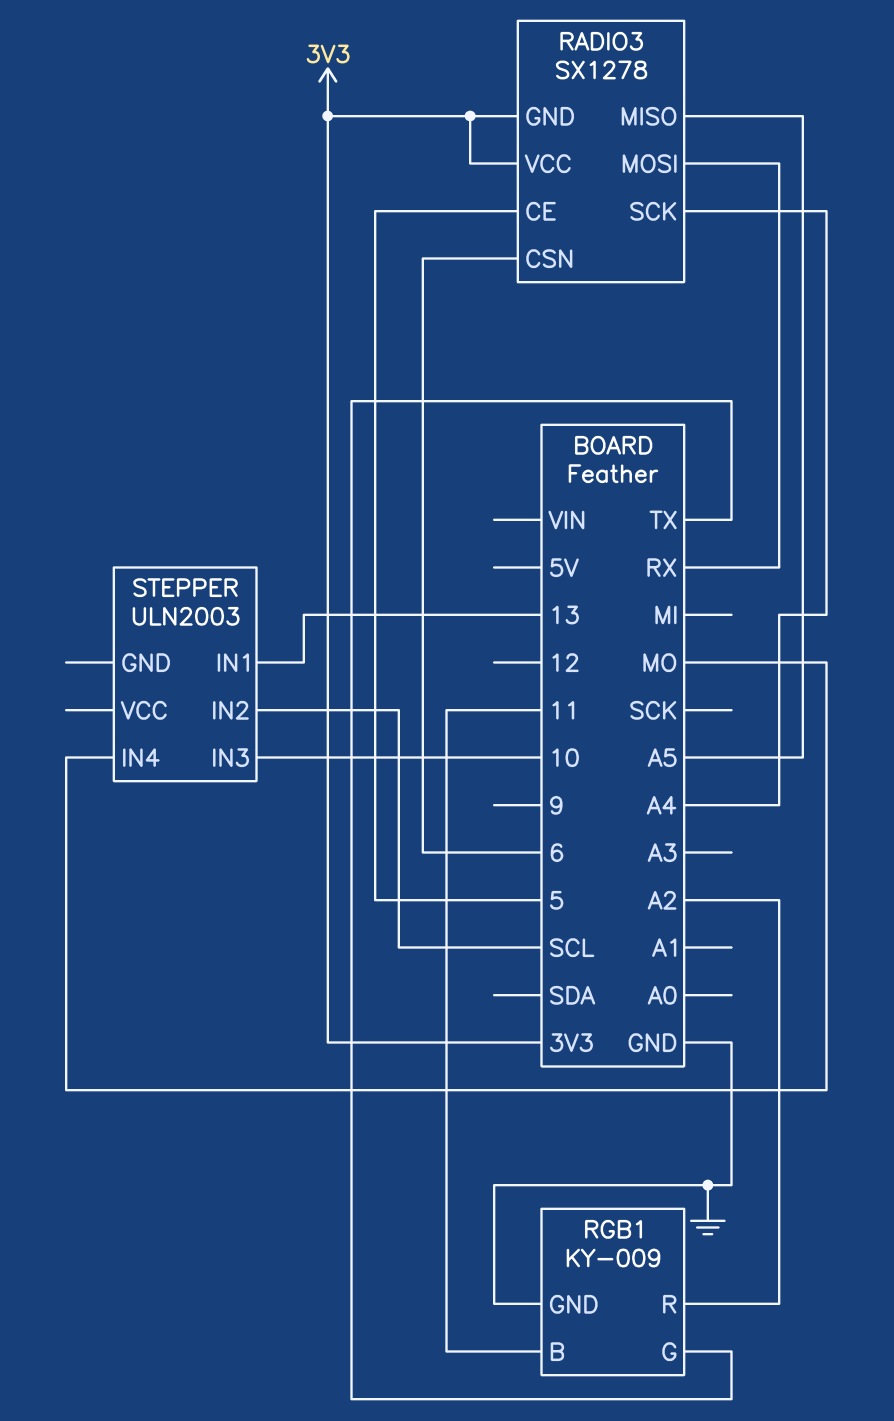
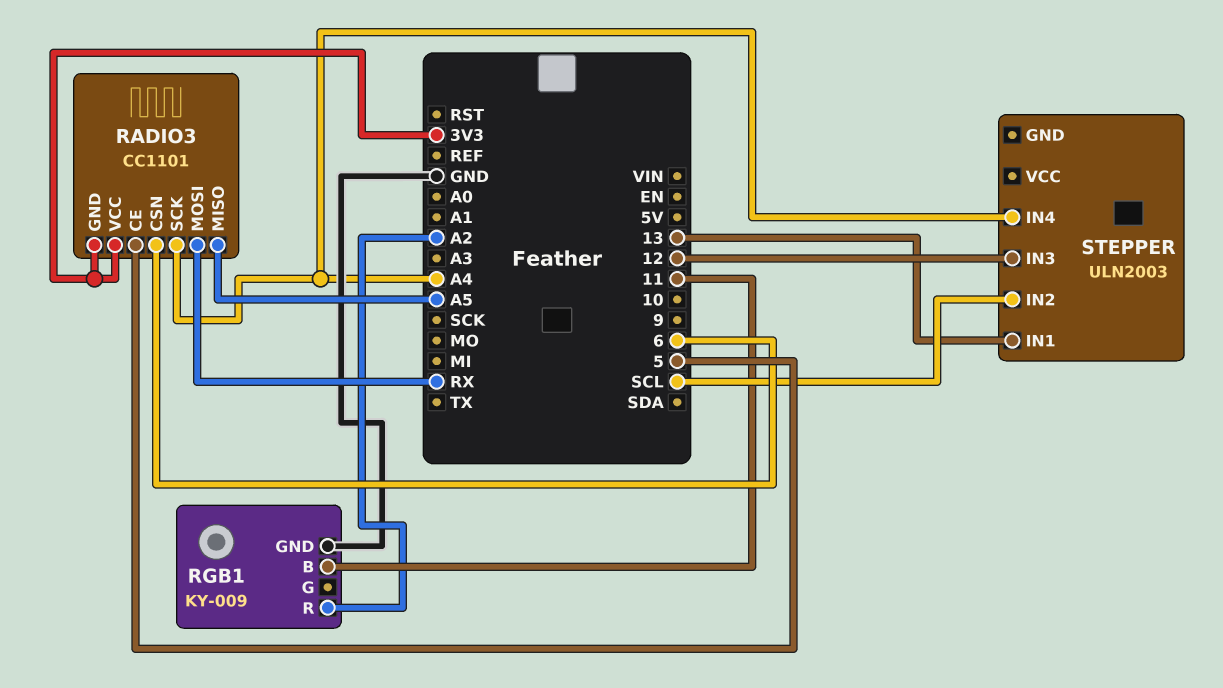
RADIO3: SX1278 -> CC1101
RGB1 pin G: TX -> none
STEPPER pin IN3: 10 -> 12
STEPPER pin IN4: MO -> A4

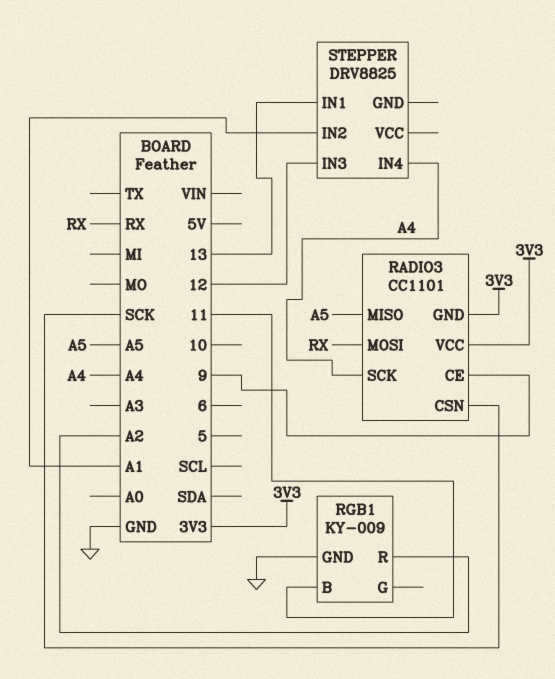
RADIO3 pin CE: 5 -> 9
RADIO3 pin CSN: 6 -> SCK
STEPPER: ULN2003 -> DRV8825
STEPPER pin IN2: SCL -> A1

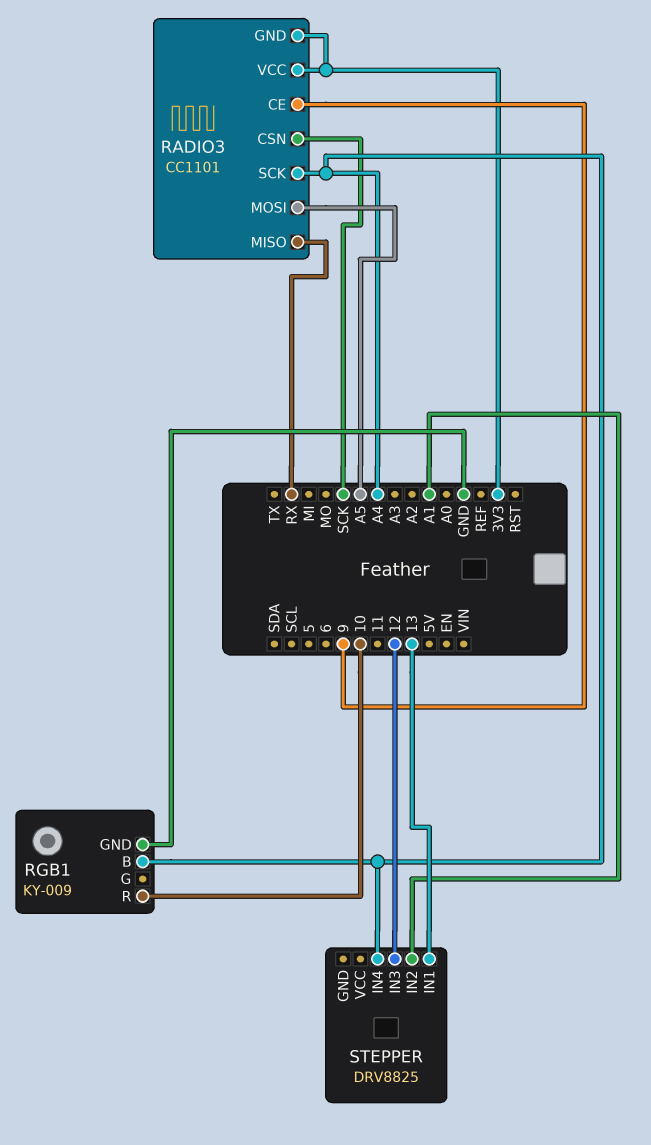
RADIO3 pin MISO: A5 -> RX
RADIO3 pin MOSI: RX -> A5
RGB1 pin B: 11 -> A4
RGB1 pin R: A2 -> 10

